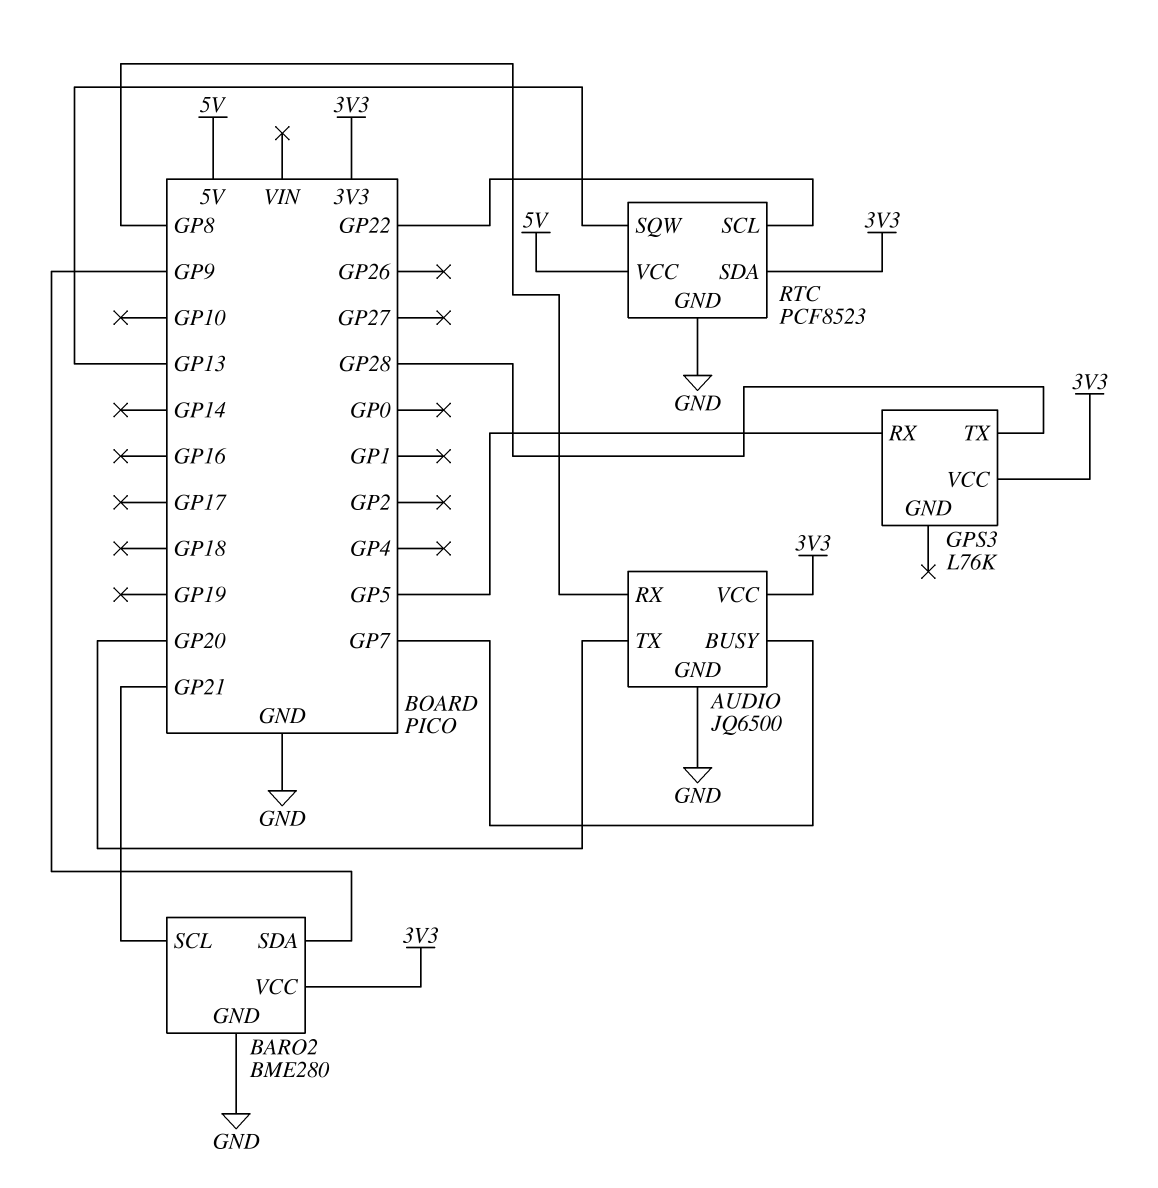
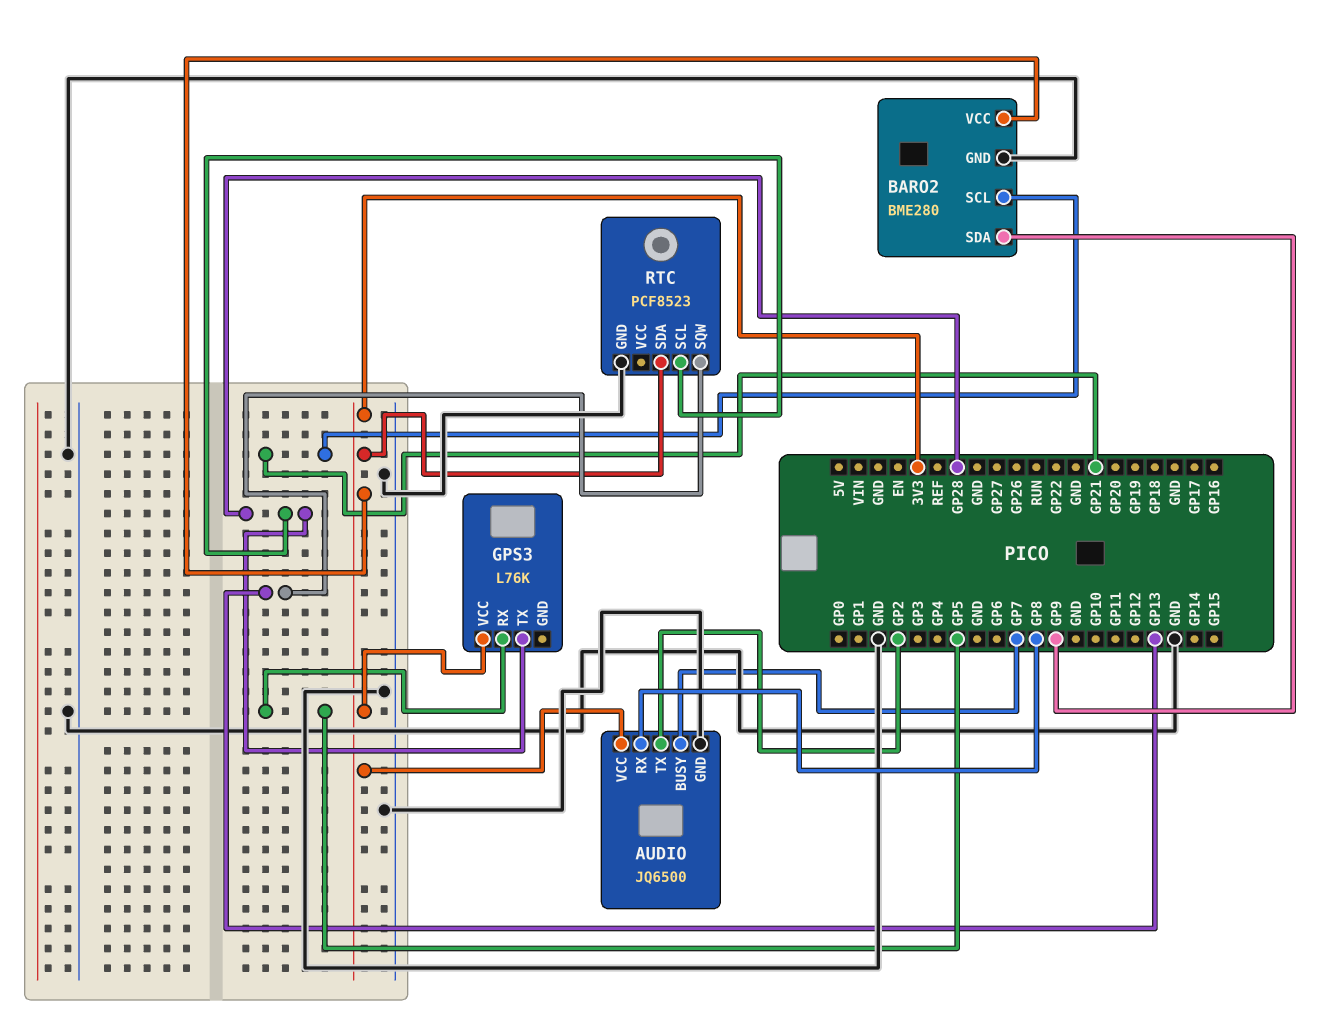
AUDIO pin TX: GP20 -> GP2
RTC pin SCL: GP22 -> GP28
RTC pin VCC: 5V -> none

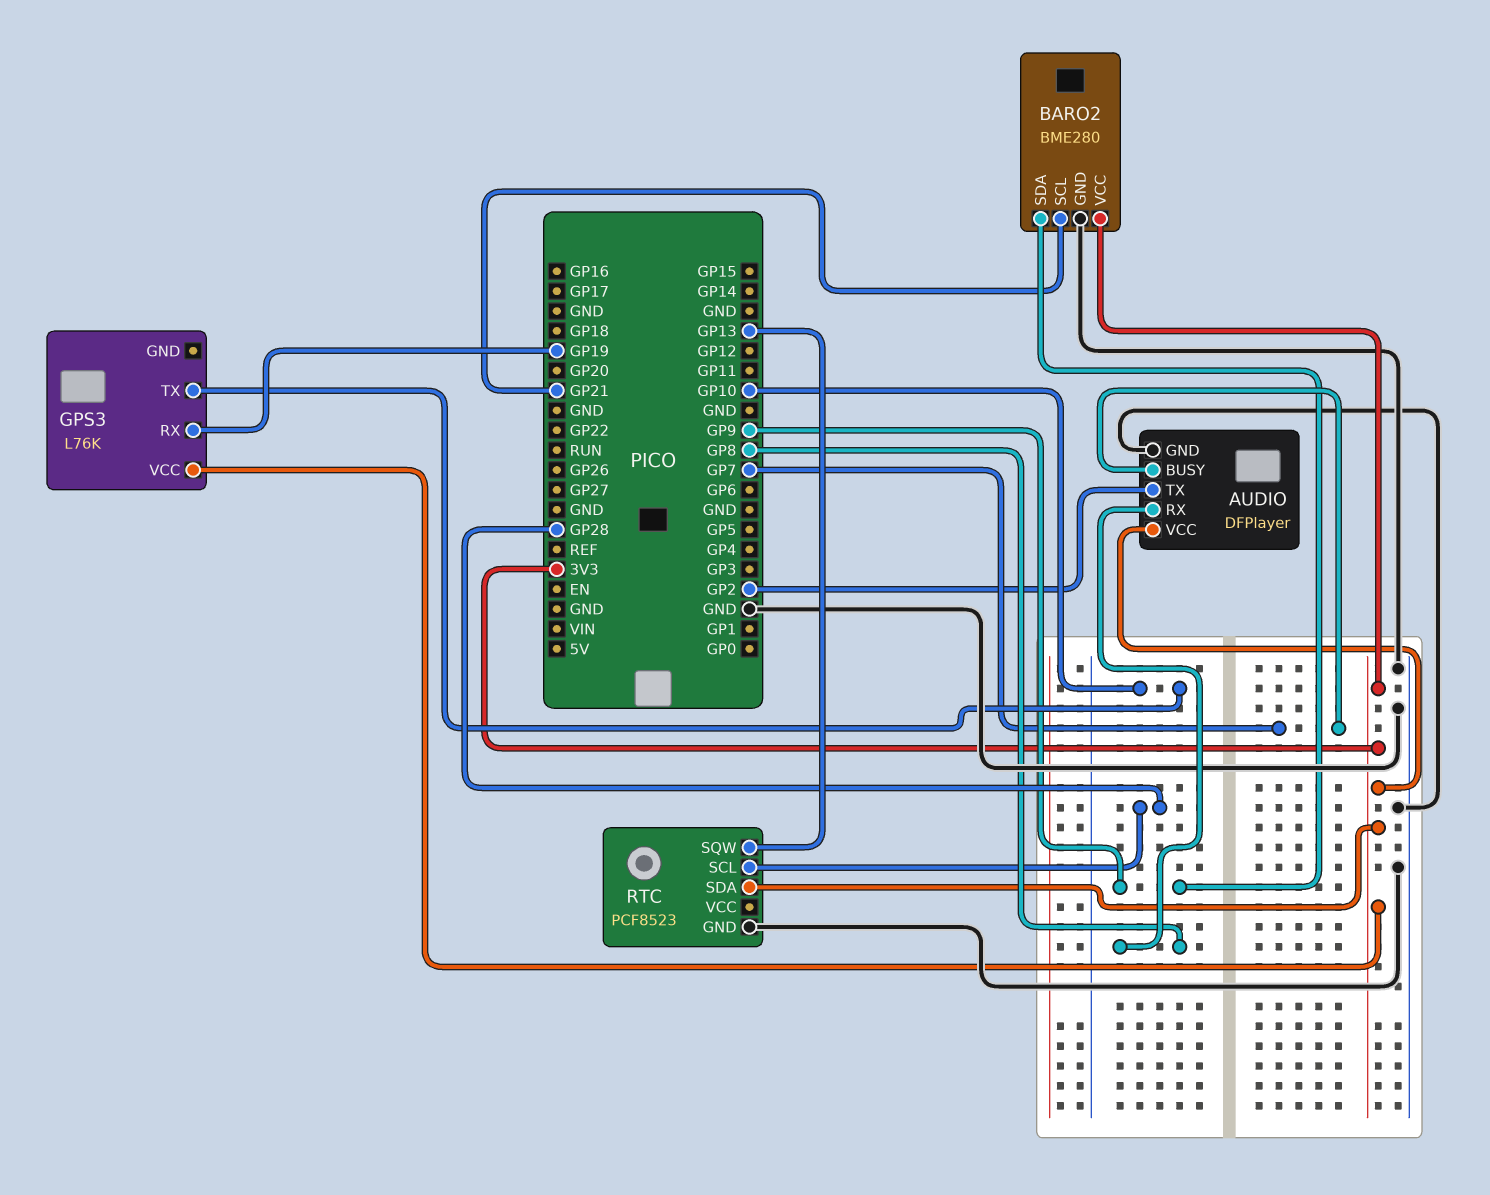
AUDIO: JQ6500 -> DFPlayer
GPS3 pin RX: GP5 -> GP19
GPS3 pin TX: GP28 -> GP10

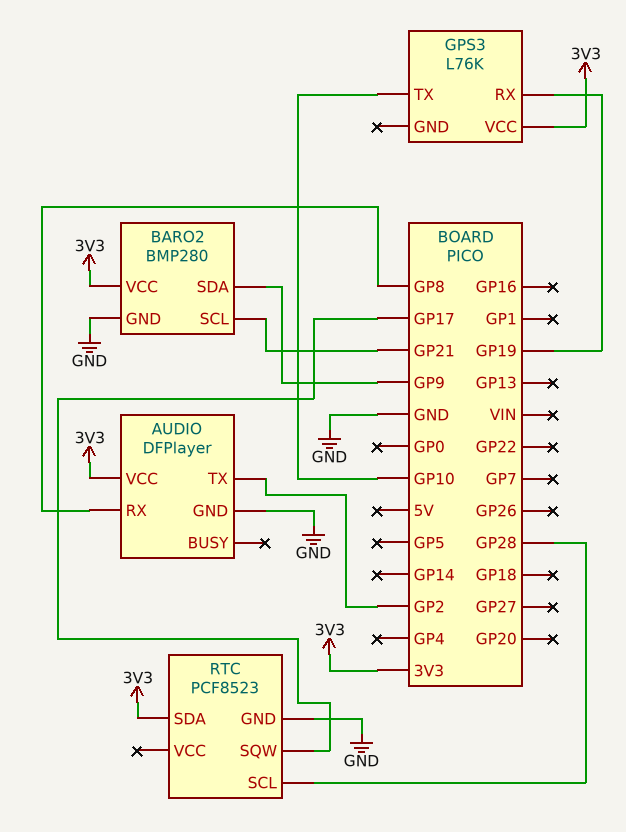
AUDIO pin BUSY: GP7 -> none
BARO2: BME280 -> BMP280
RTC pin SQW: GP13 -> GP17

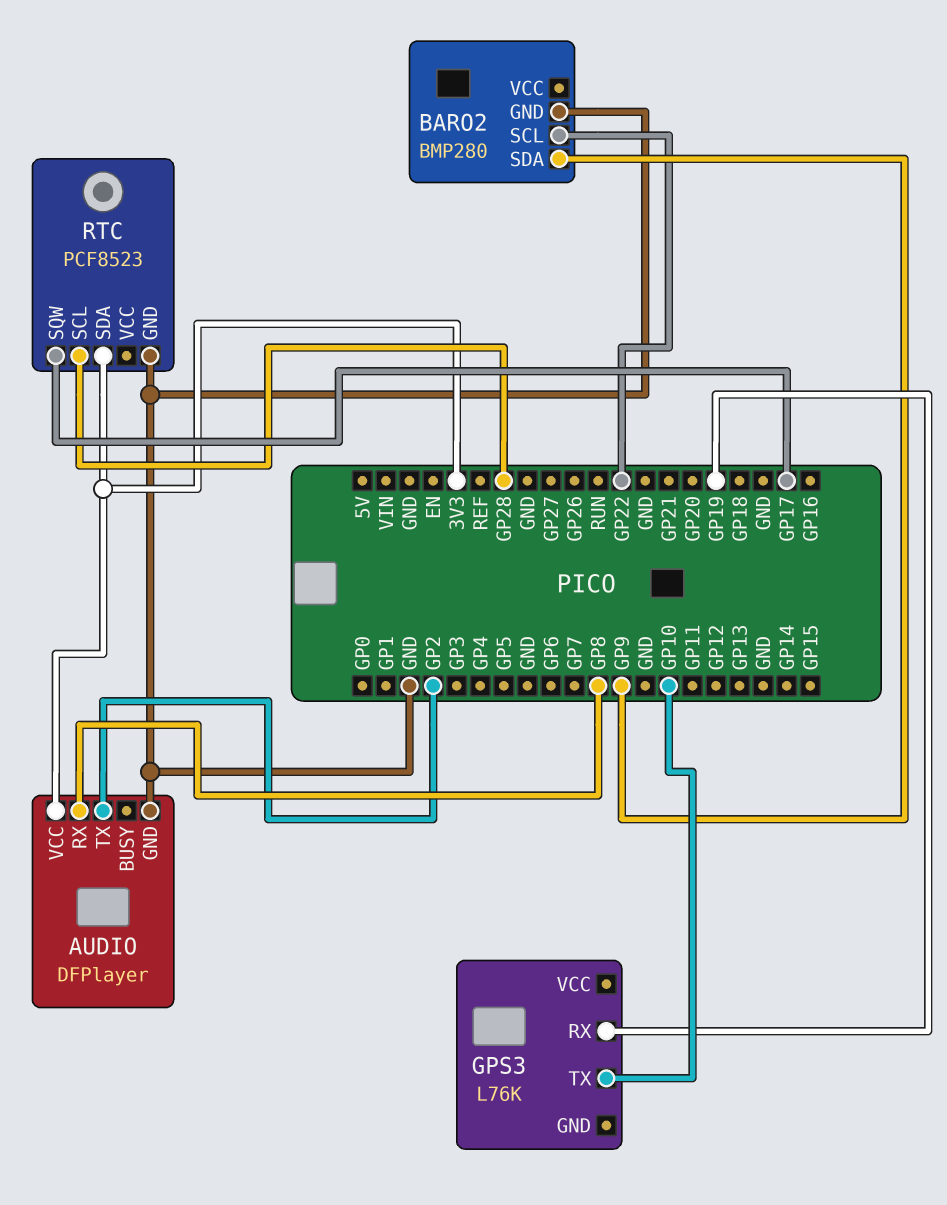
BARO2 pin SCL: GP21 -> GP22
BARO2 pin VCC: 3V3 -> none
GPS3 pin VCC: 3V3 -> none

